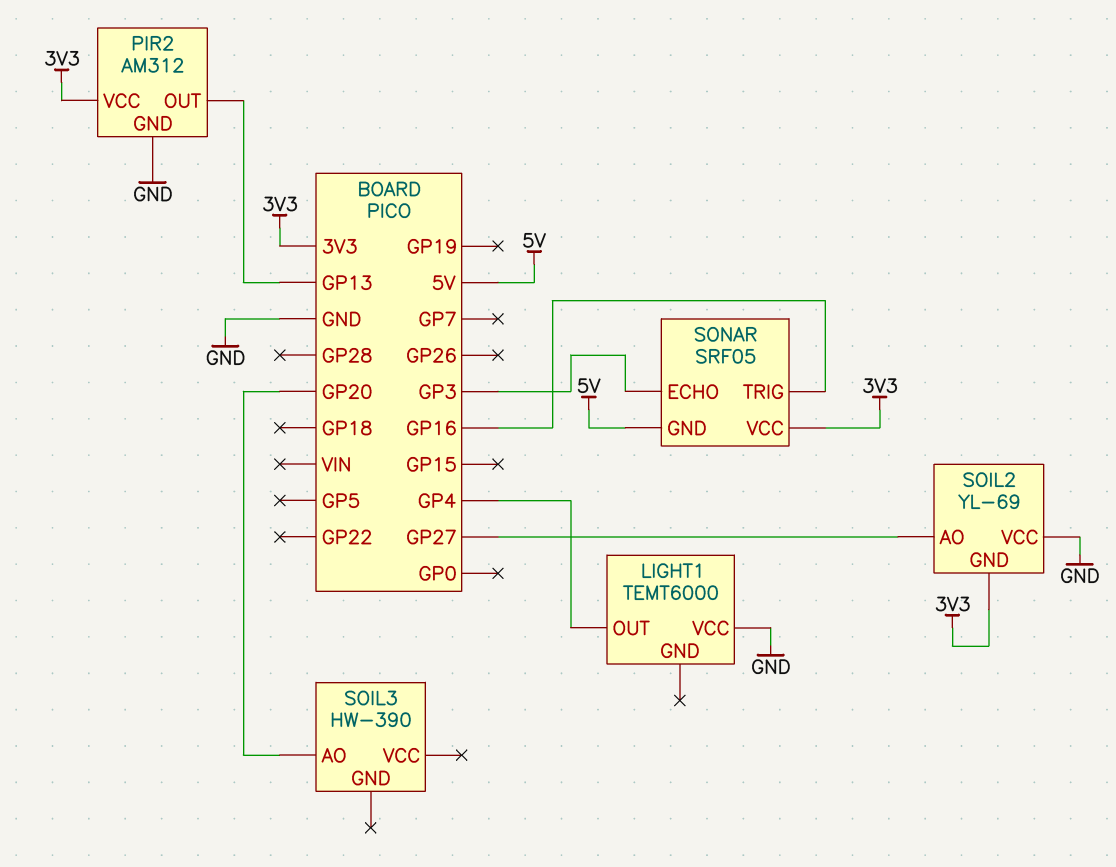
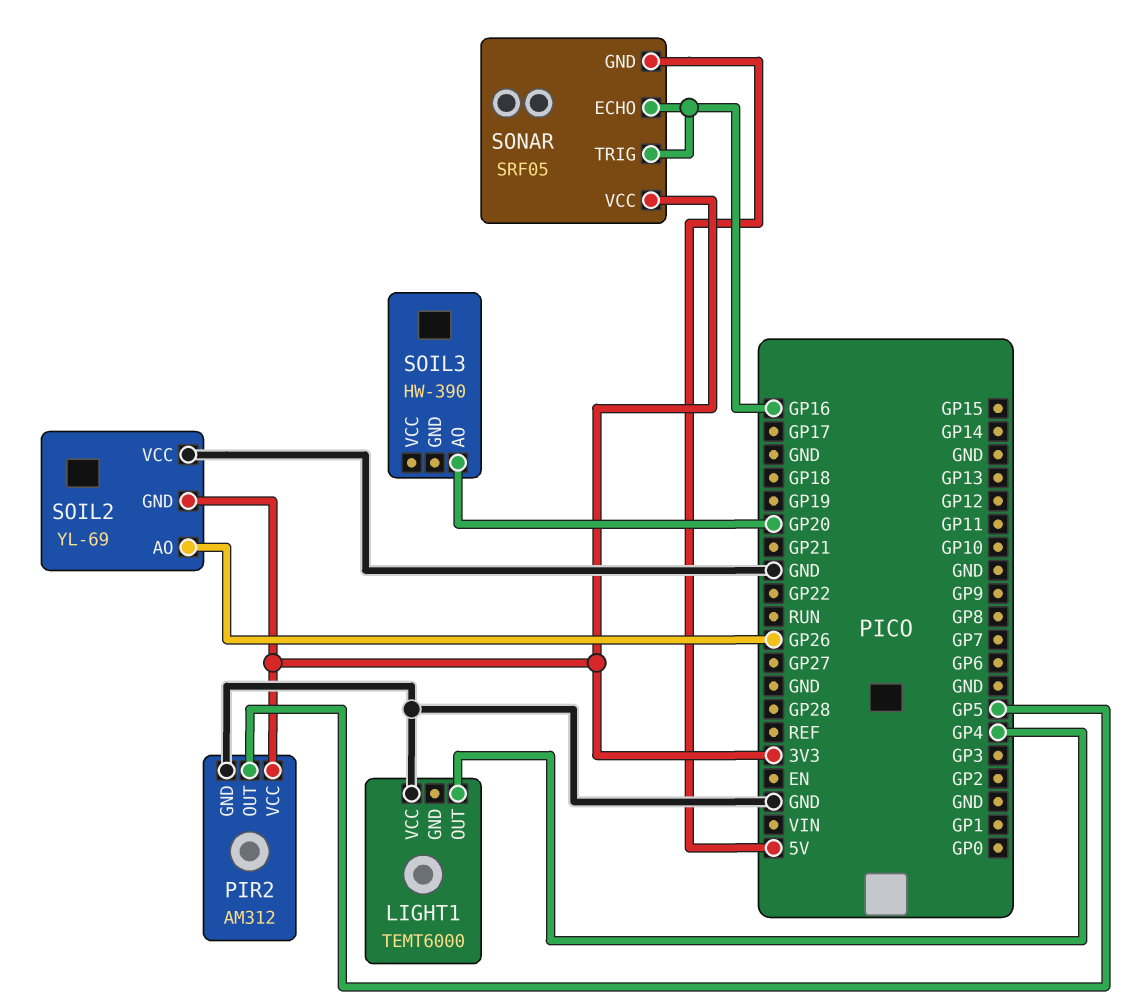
PIR2 pin OUT: GP13 -> GP5
SOIL2 pin AO: GP27 -> GP26
SONAR pin ECHO: GP3 -> GP16

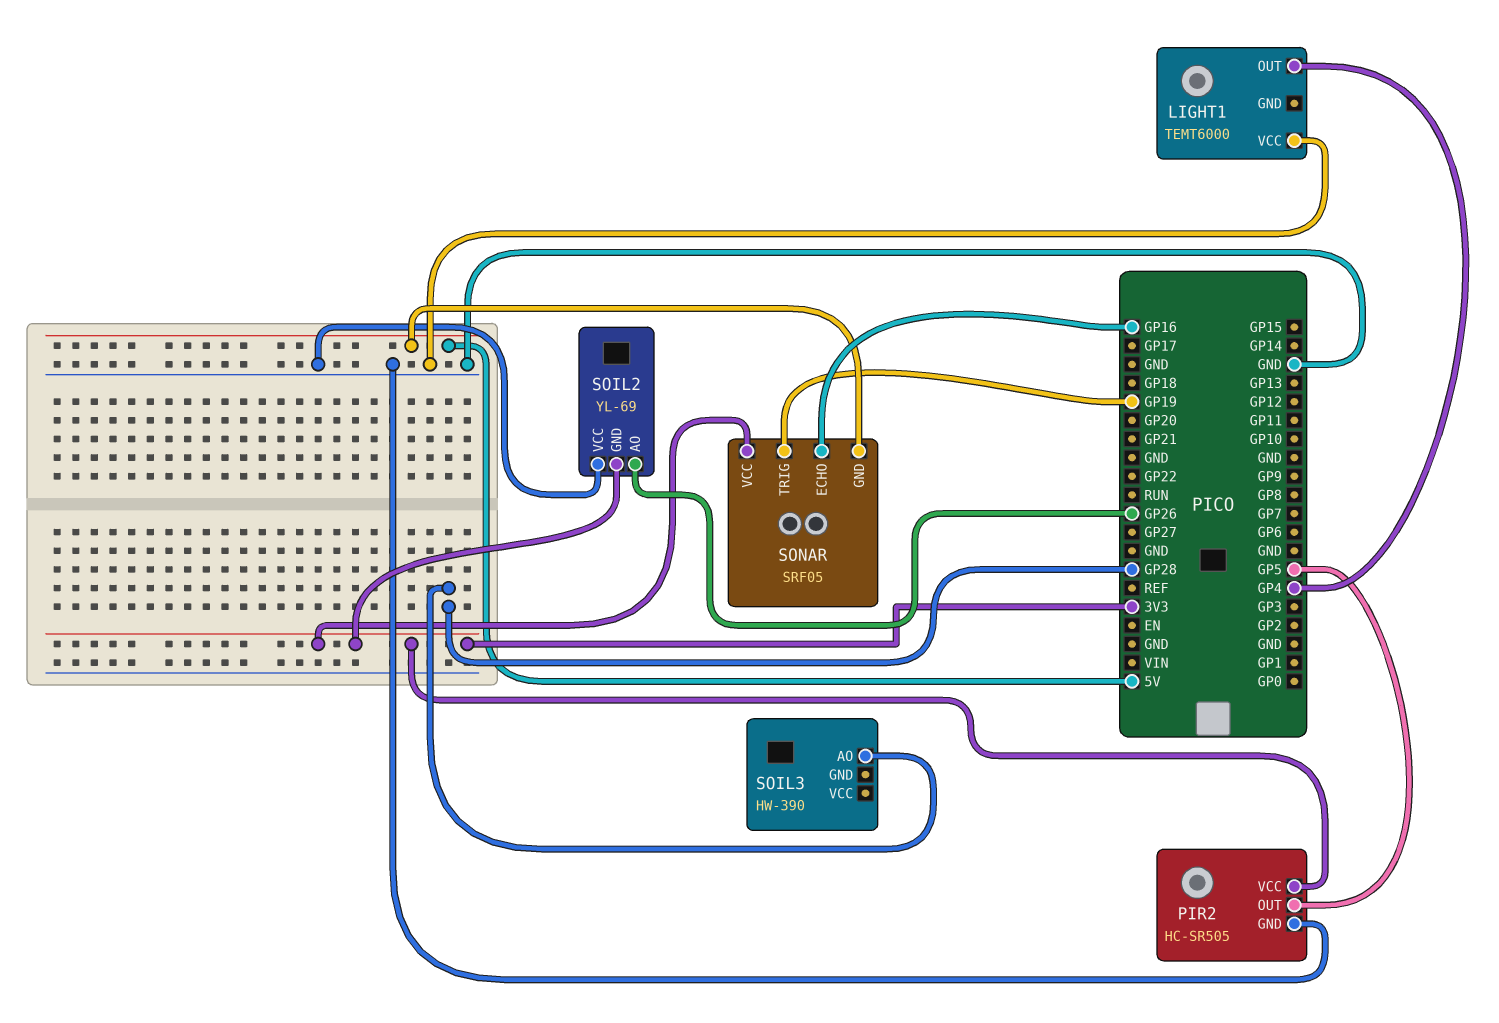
PIR2: AM312 -> HC-SR505
SOIL3 pin AO: GP20 -> GP28
SONAR pin TRIG: GP16 -> GP19

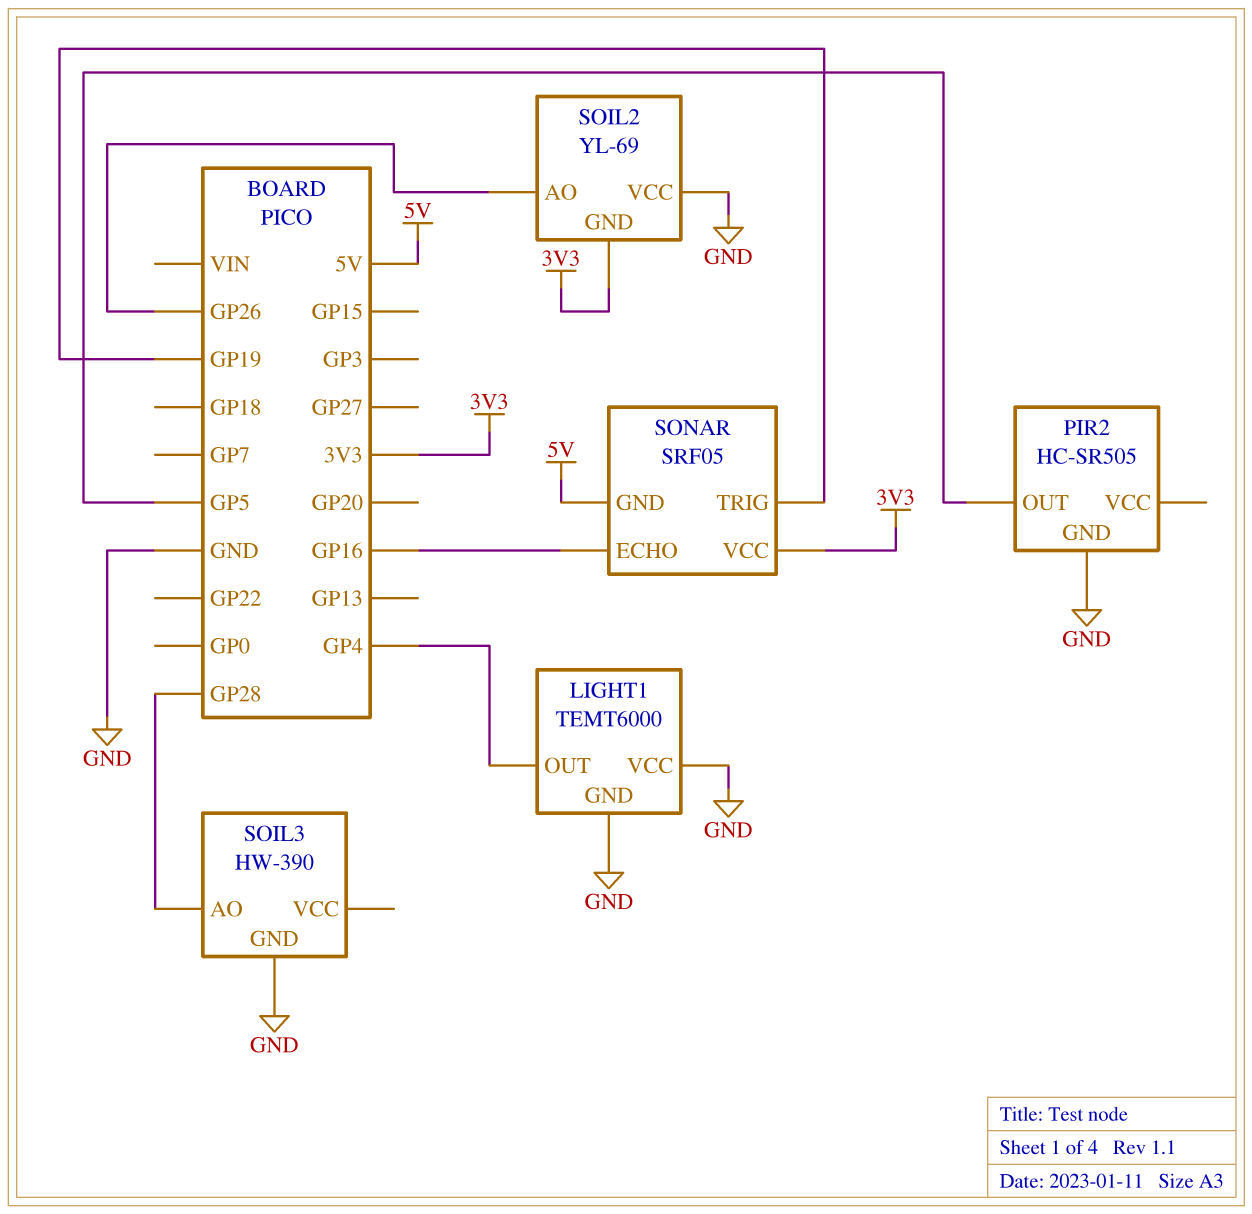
LIGHT1 pin GND: none -> GND
PIR2 pin VCC: 3V3 -> none
SOIL3 pin GND: none -> GND

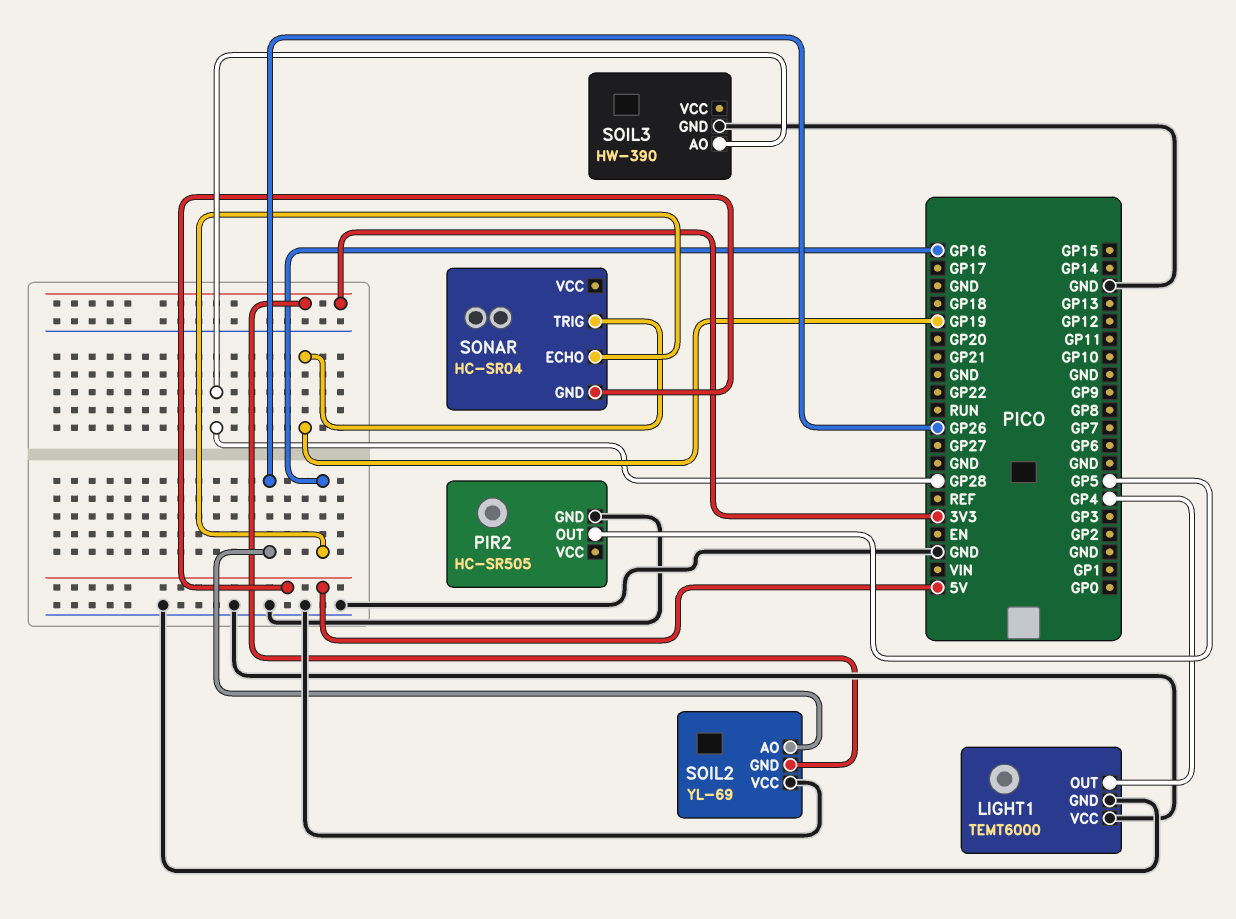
SONAR: SRF05 -> HC-SR04
SONAR pin VCC: 3V3 -> none

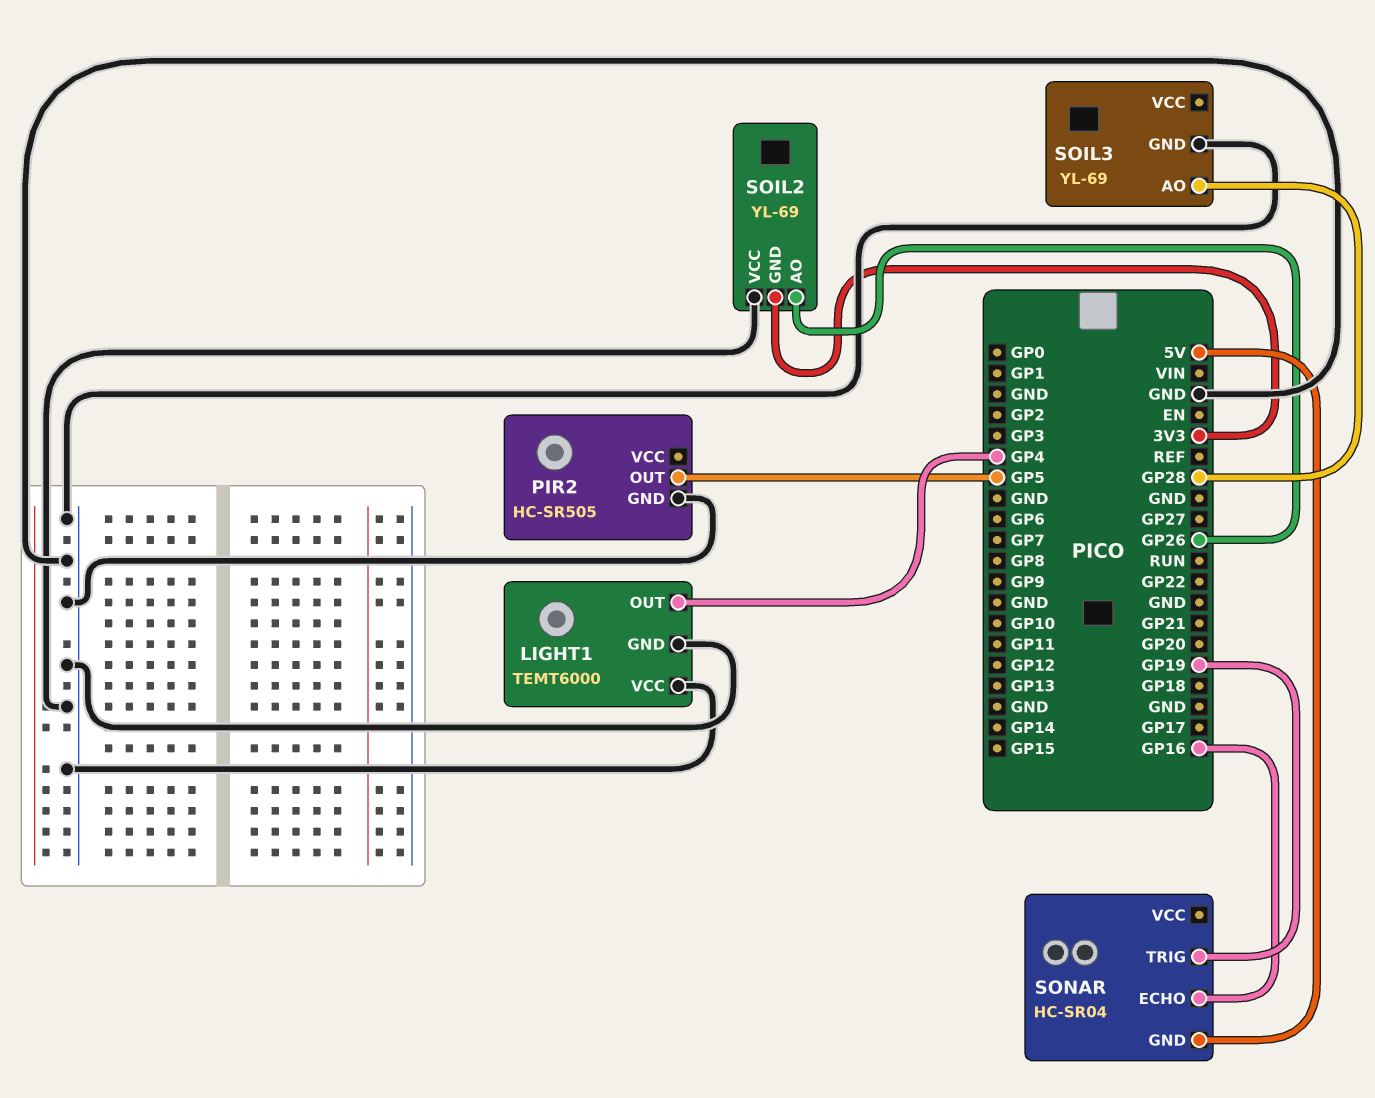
SOIL3: HW-390 -> YL-69

